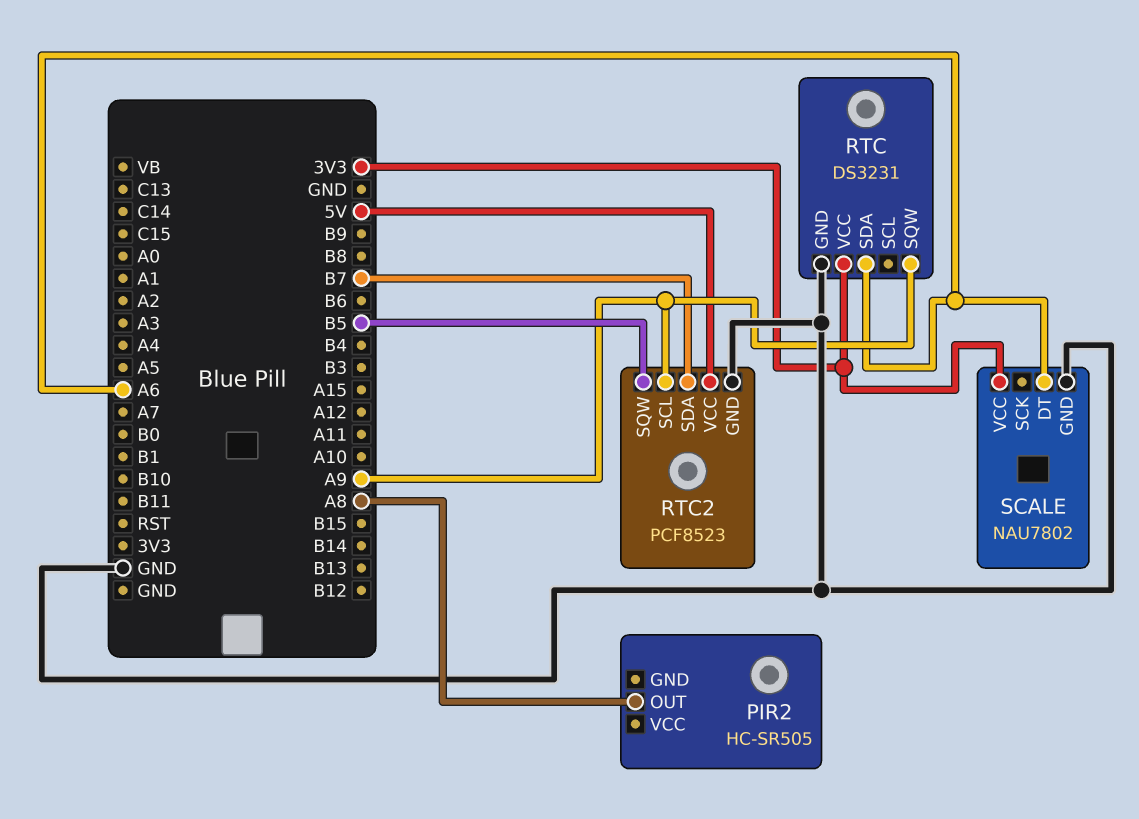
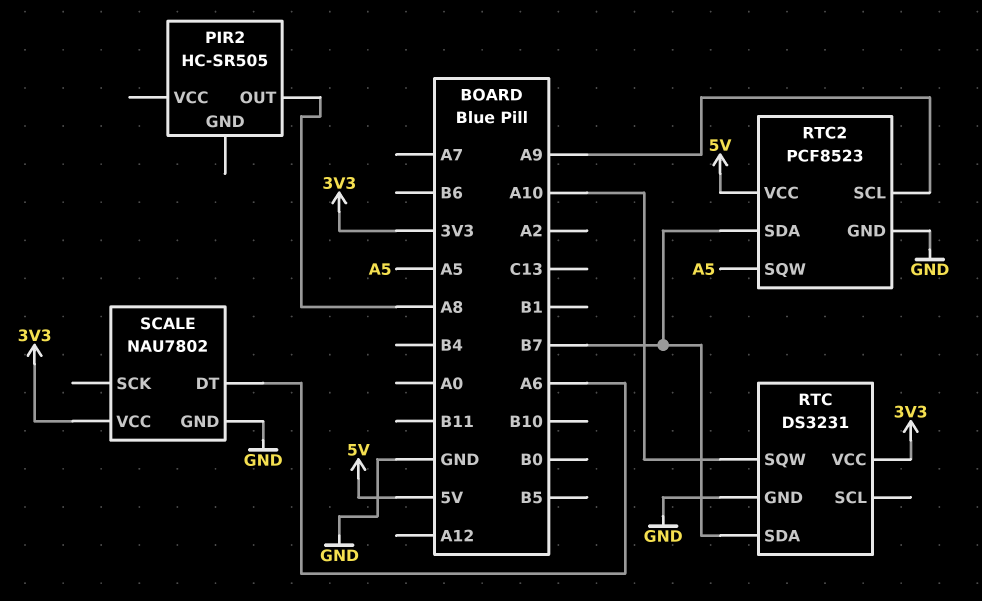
RTC pin SDA: A6 -> B7
RTC pin SQW: A9 -> A10
RTC2 pin SQW: B5 -> A5

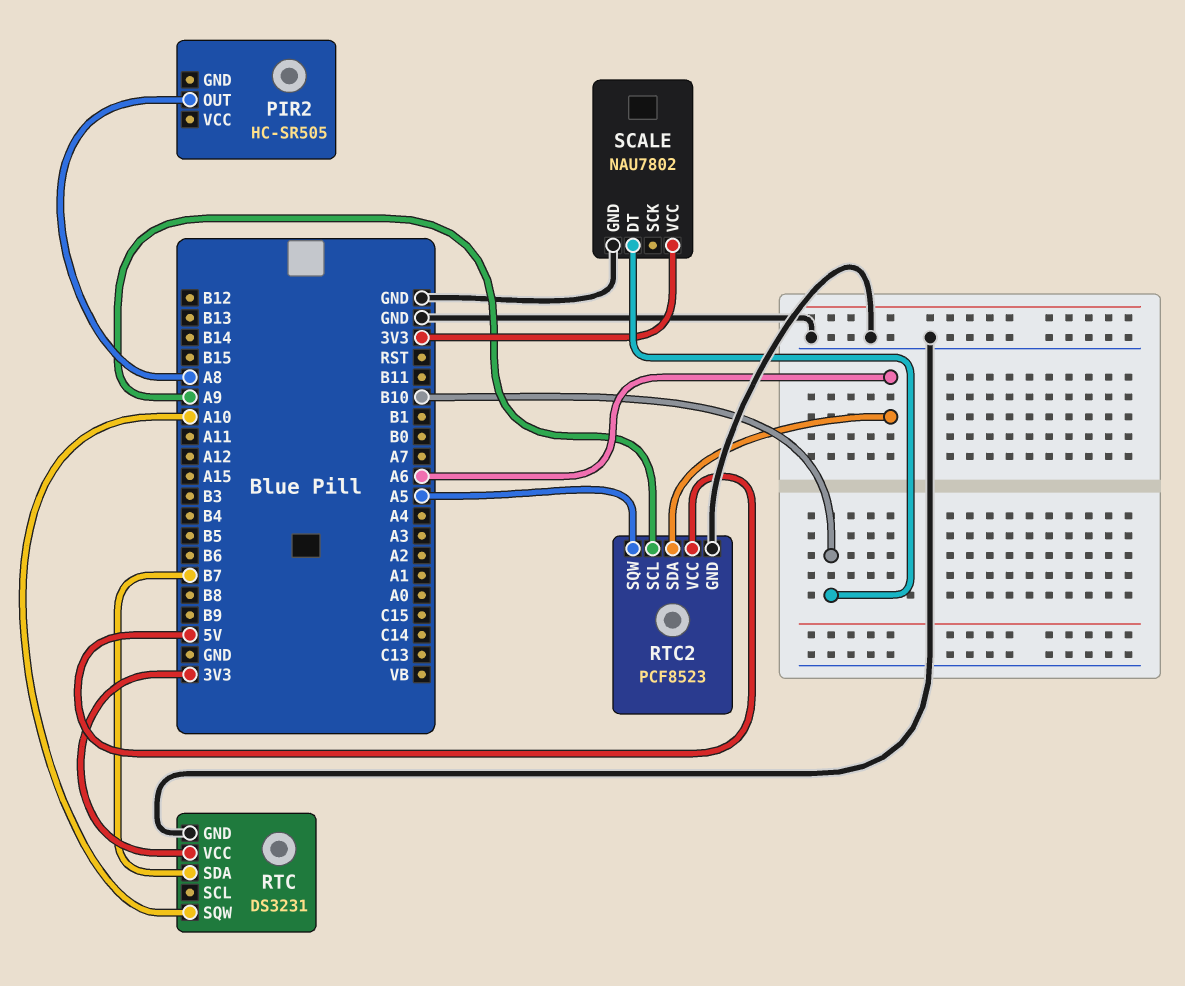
RTC2 pin SDA: B7 -> A6
SCALE pin DT: A6 -> B10

